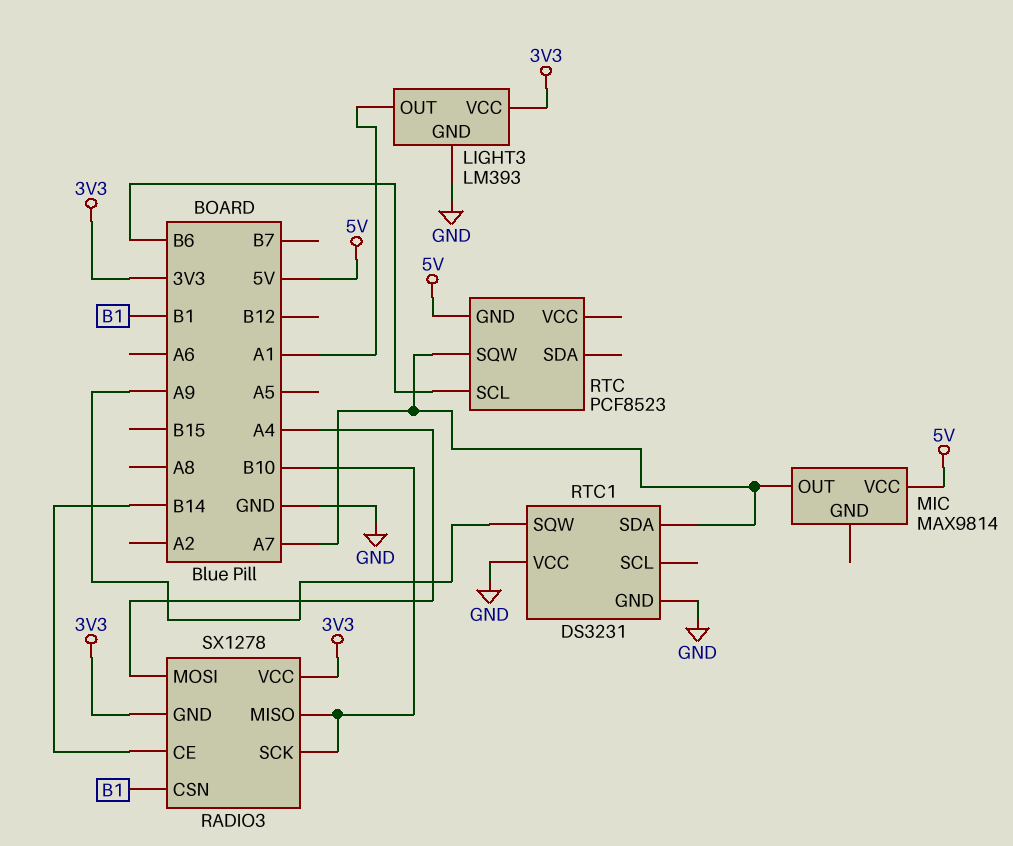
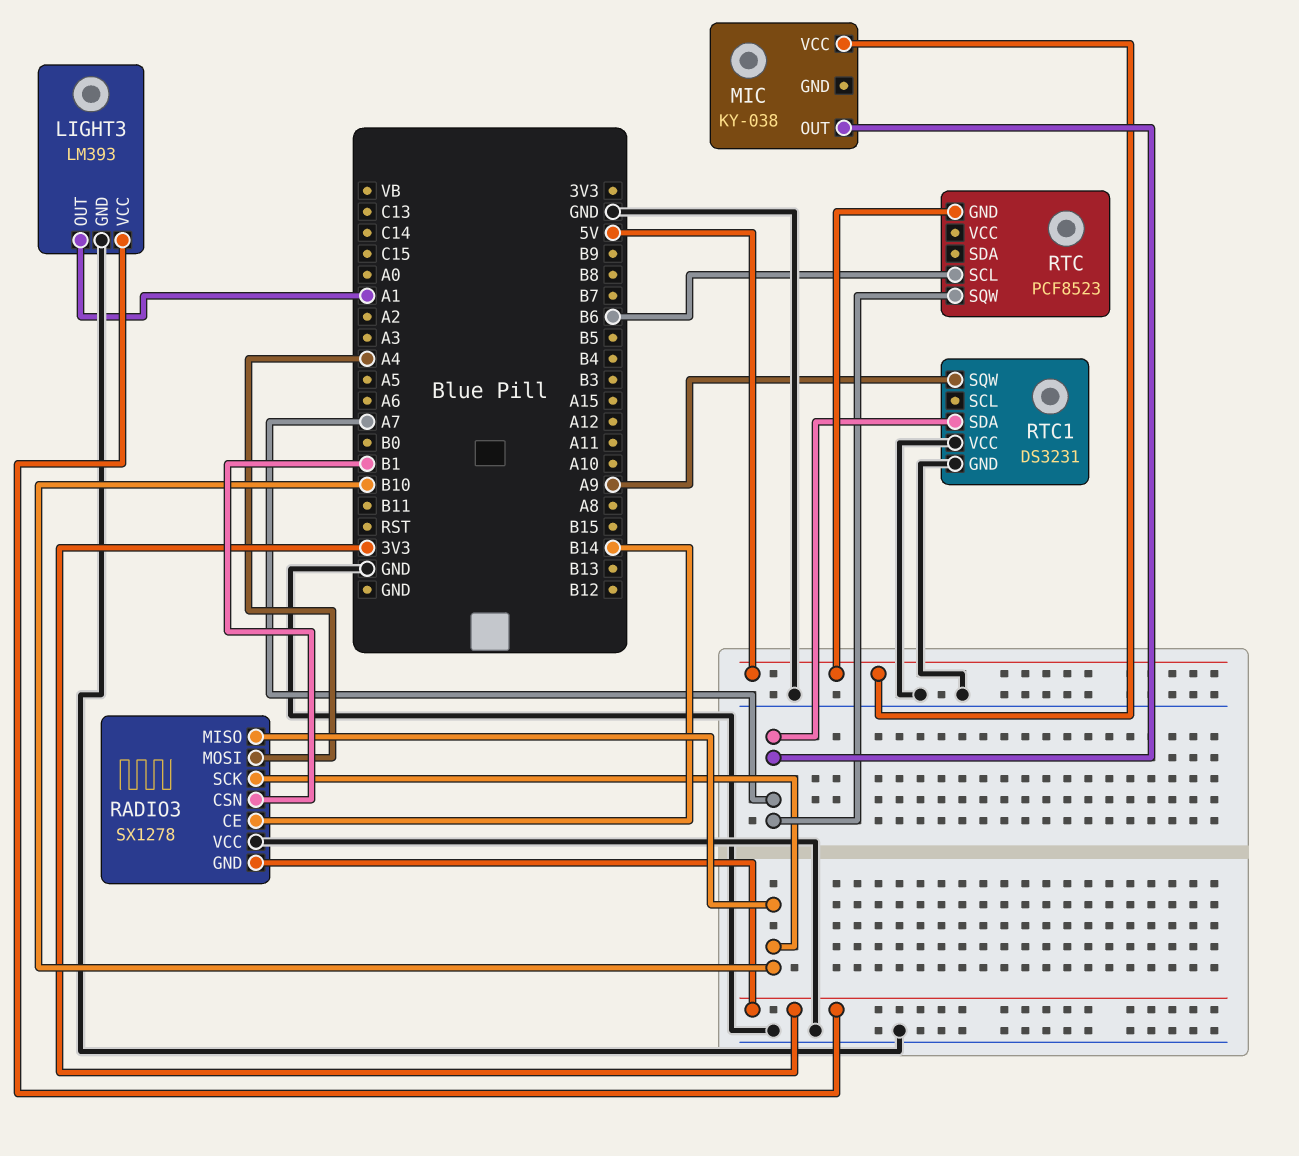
MIC: MAX9814 -> KY-038
RADIO3 pin VCC: 3V3 -> GND

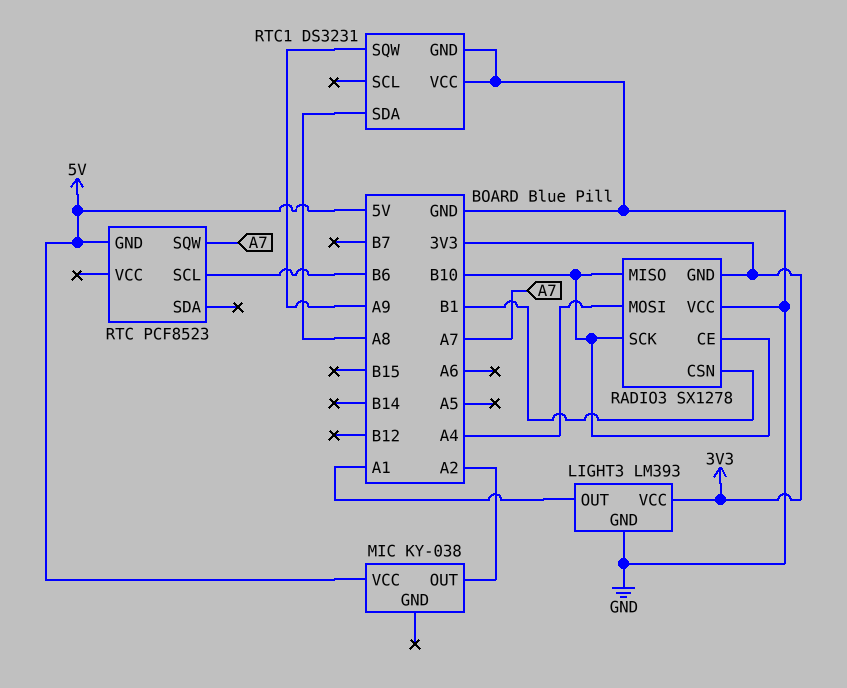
MIC pin OUT: A7 -> A2
RADIO3 pin CE: B14 -> B10
RTC1 pin SDA: A7 -> A8

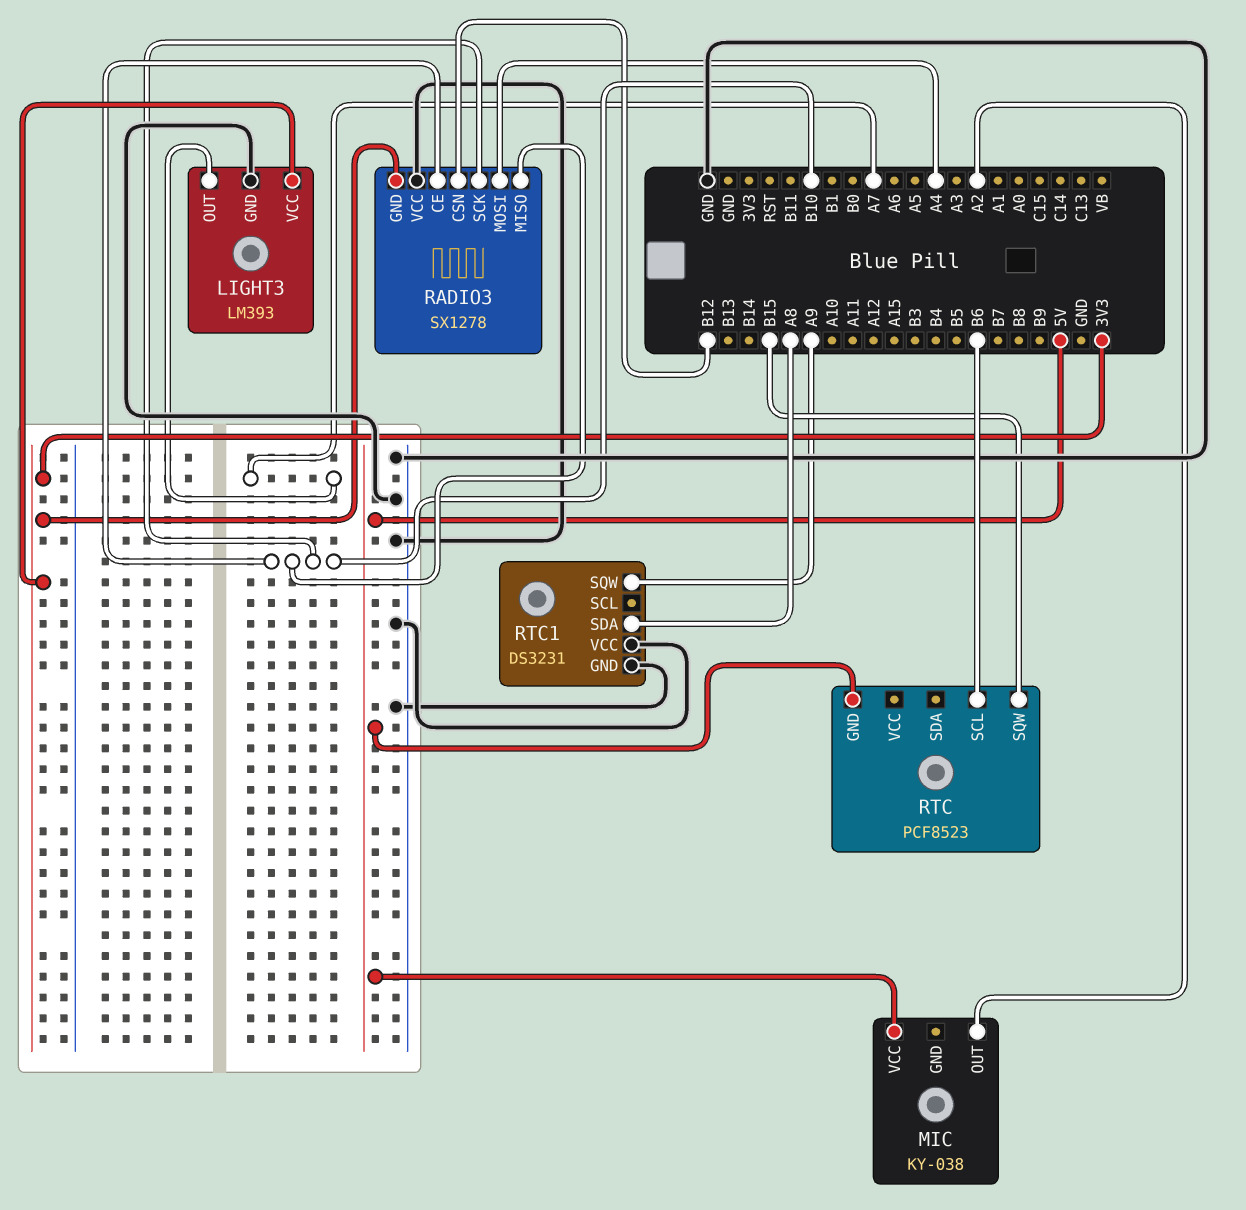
LIGHT3 pin OUT: A1 -> A7
RADIO3 pin CSN: B1 -> B12
RTC pin SQW: A7 -> B15

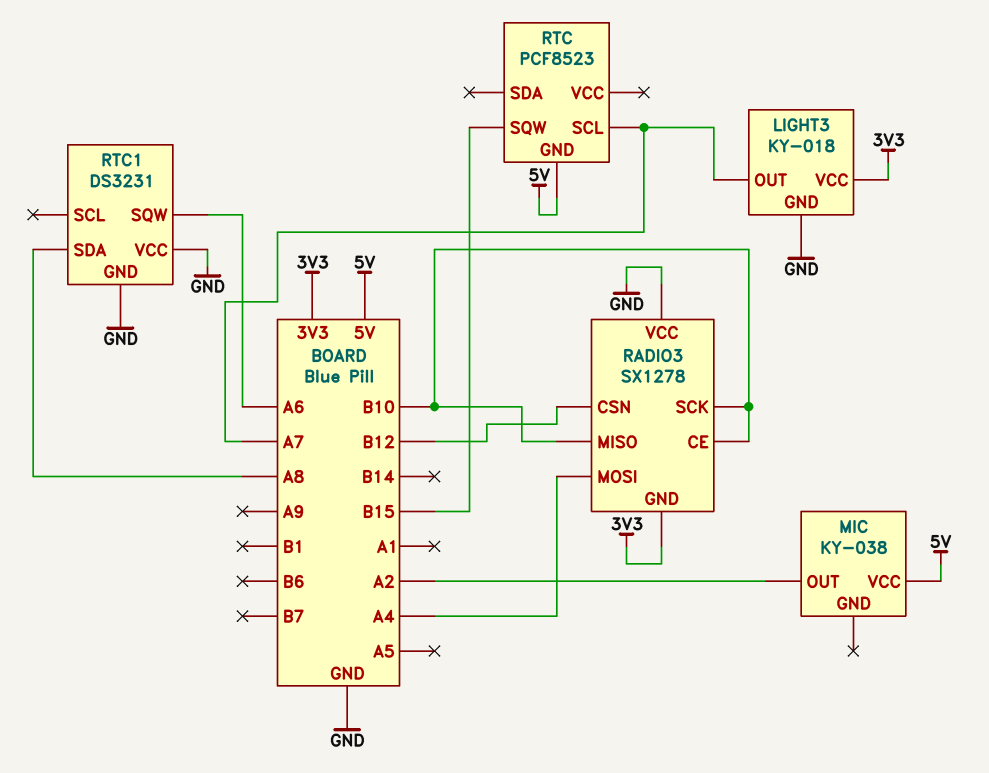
LIGHT3: LM393 -> KY-018
RTC pin SCL: B6 -> A7
RTC1 pin SQW: A9 -> A6

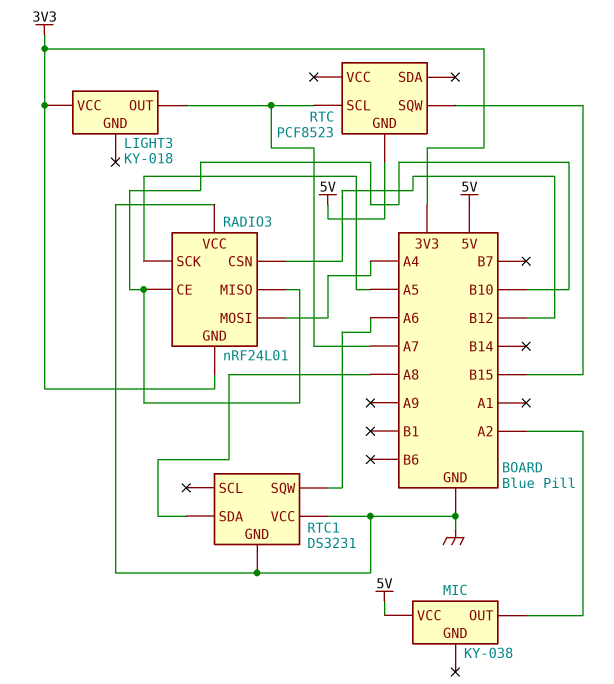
LIGHT3 pin GND: GND -> none
RADIO3: SX1278 -> nRF24L01
RADIO3 pin SCK: B10 -> A5

